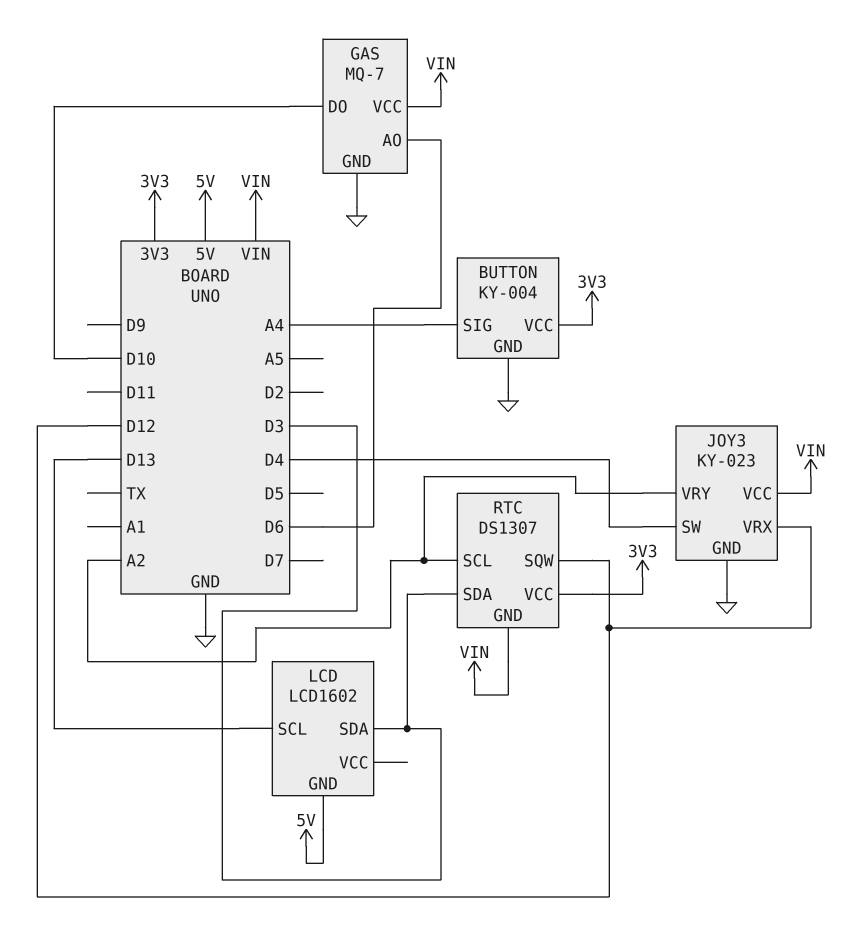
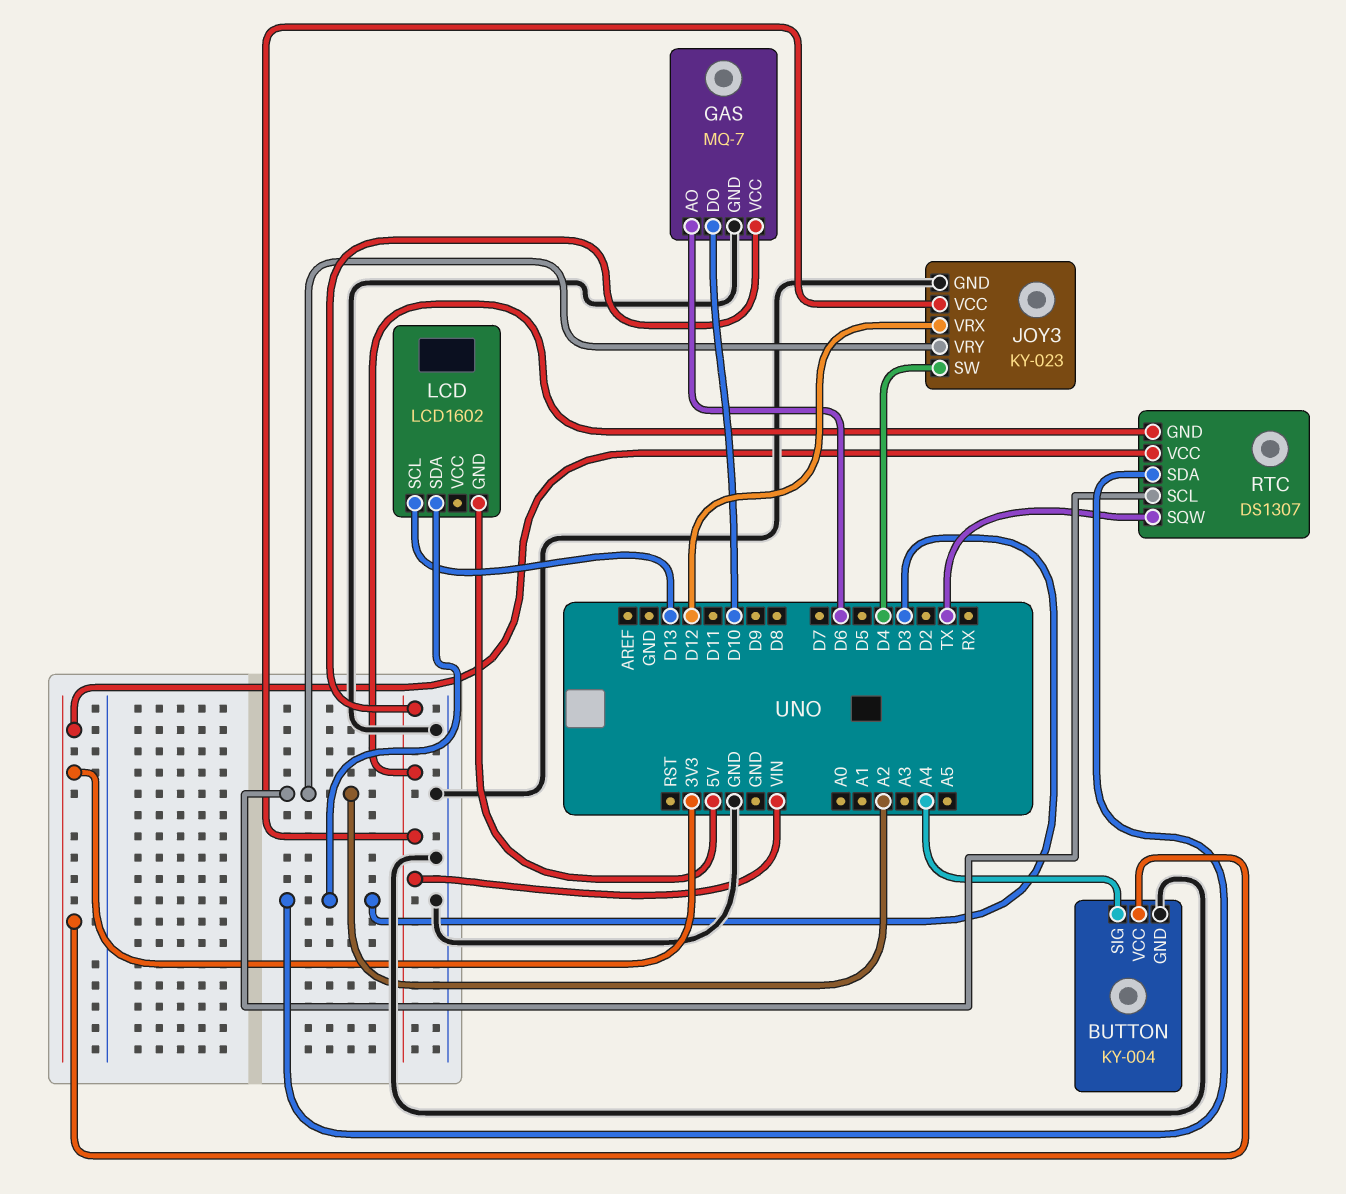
RTC pin SQW: D12 -> TX

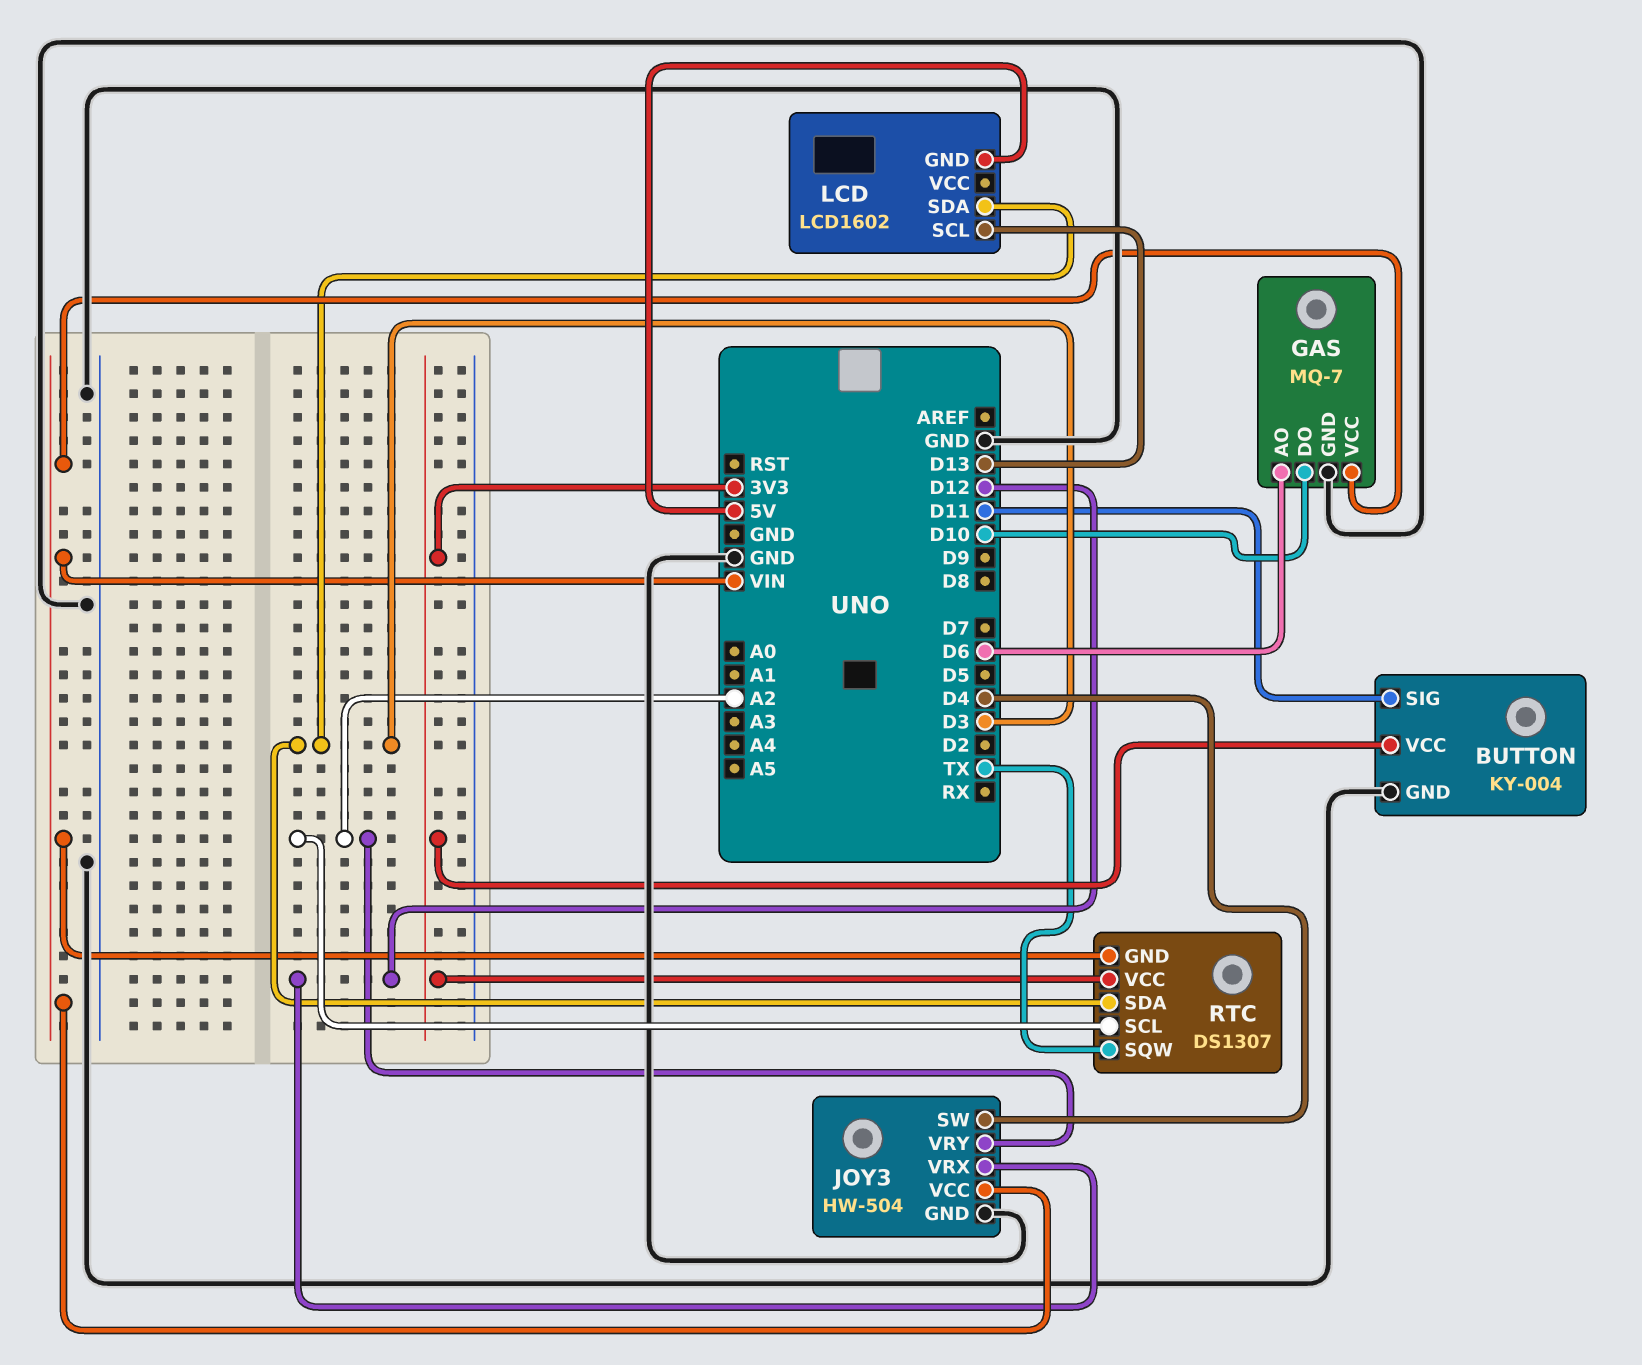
BUTTON pin SIG: A4 -> D11
JOY3: KY-023 -> HW-504

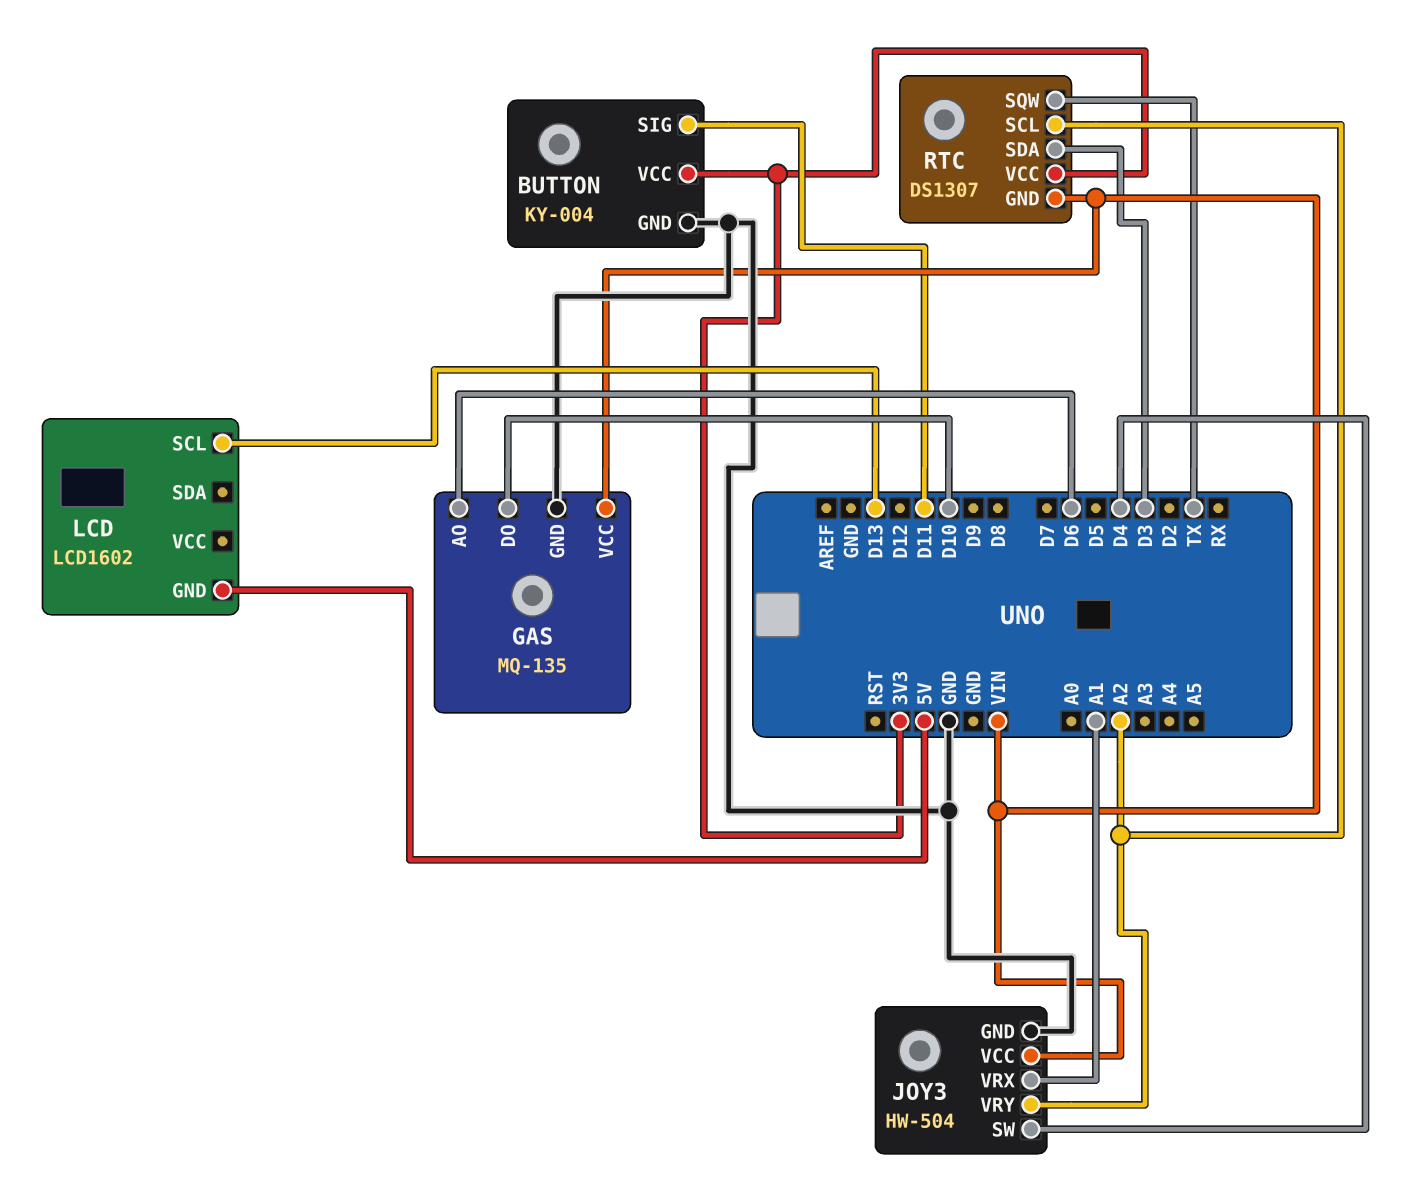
GAS: MQ-7 -> MQ-135
JOY3 pin VRX: D12 -> A1
LCD pin SDA: D3 -> none

